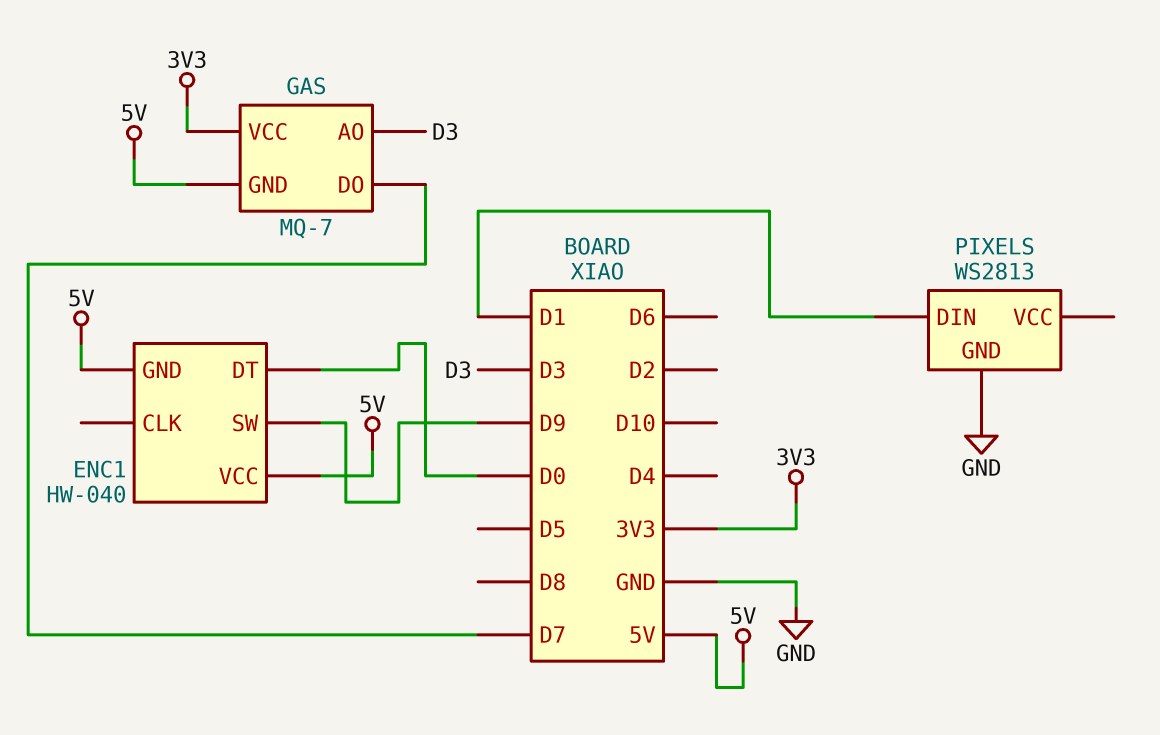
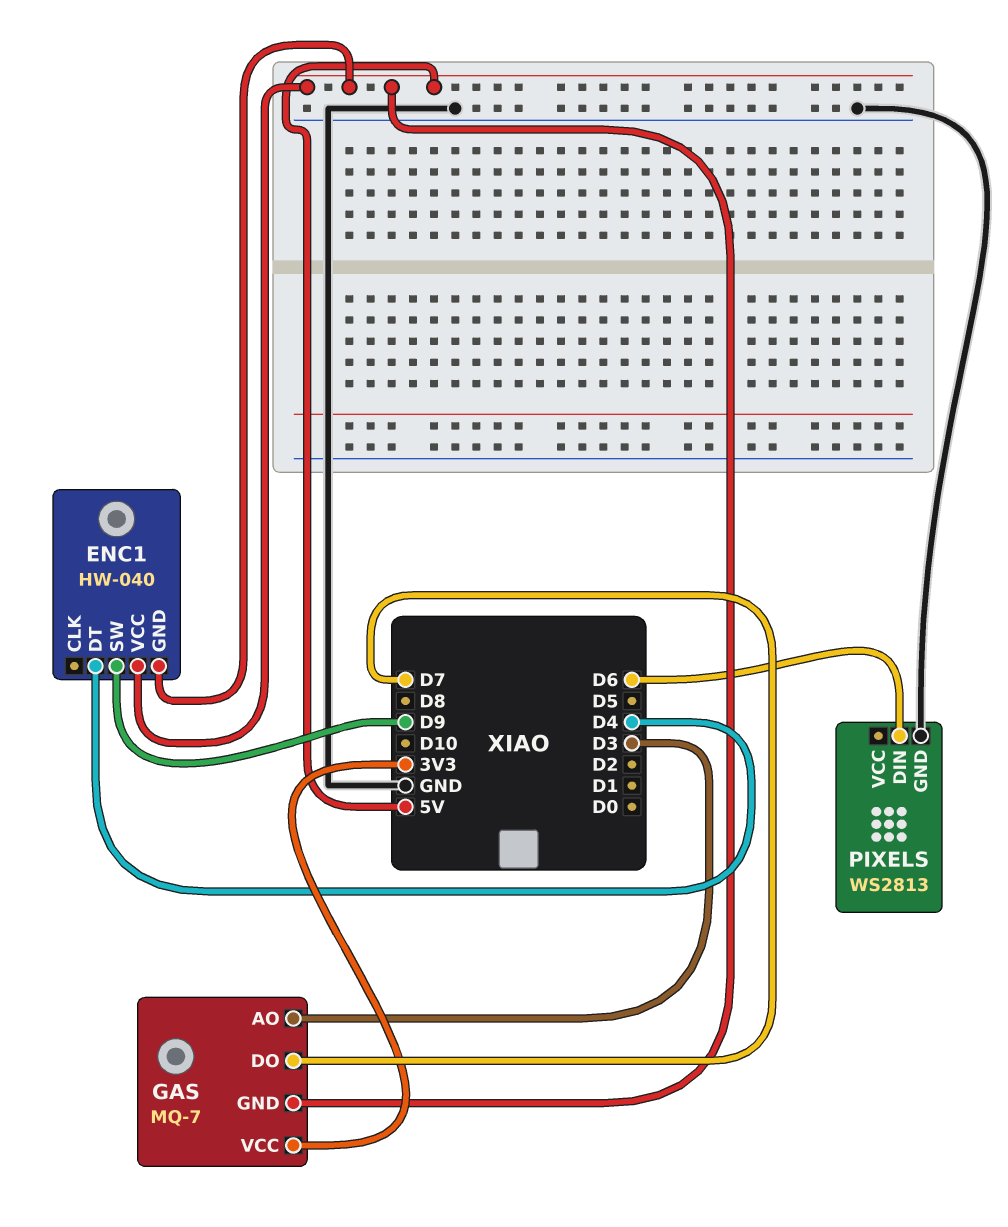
ENC1 pin DT: D0 -> D4
PIXELS pin DIN: D1 -> D6

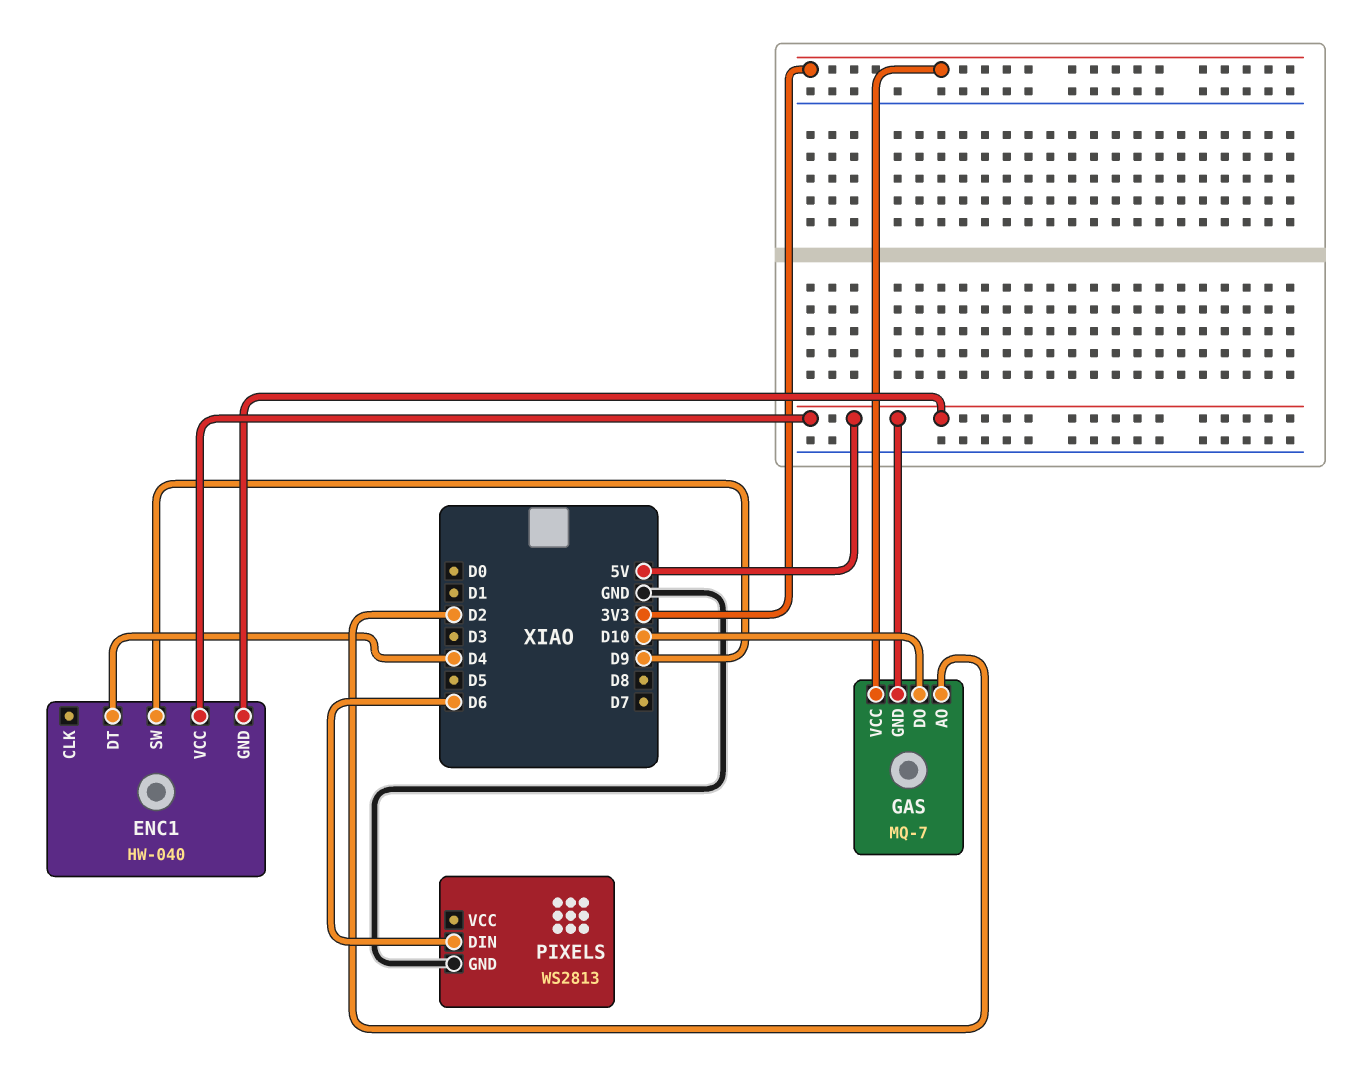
GAS pin AO: D3 -> D2
GAS pin DO: D7 -> D10

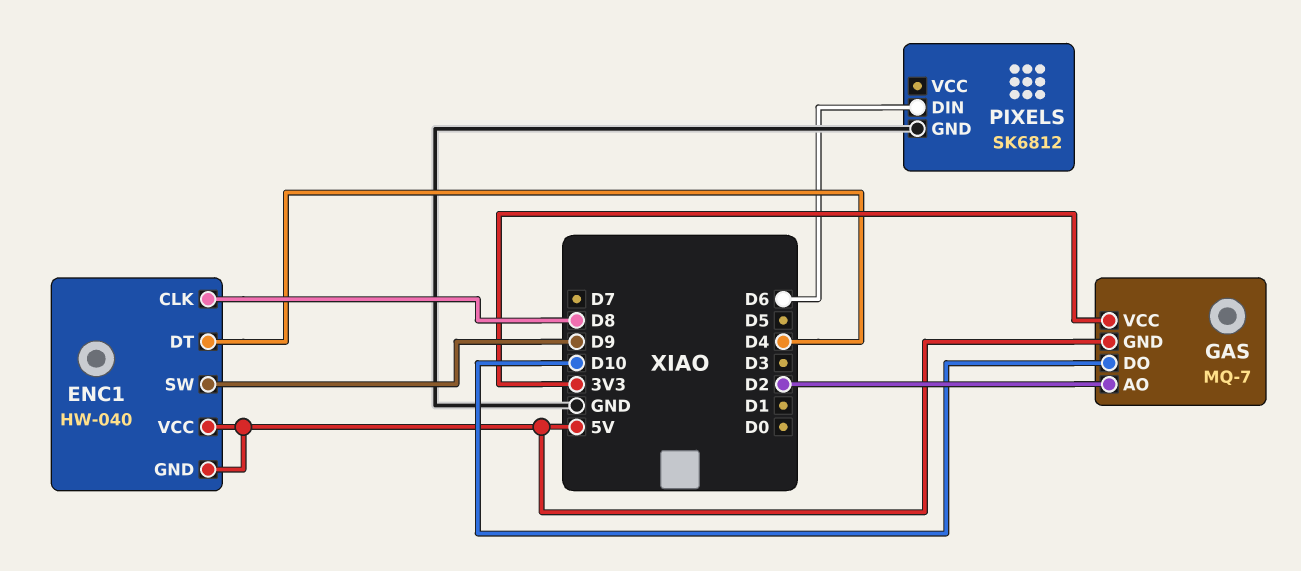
ENC1 pin CLK: none -> D8
PIXELS: WS2813 -> SK6812

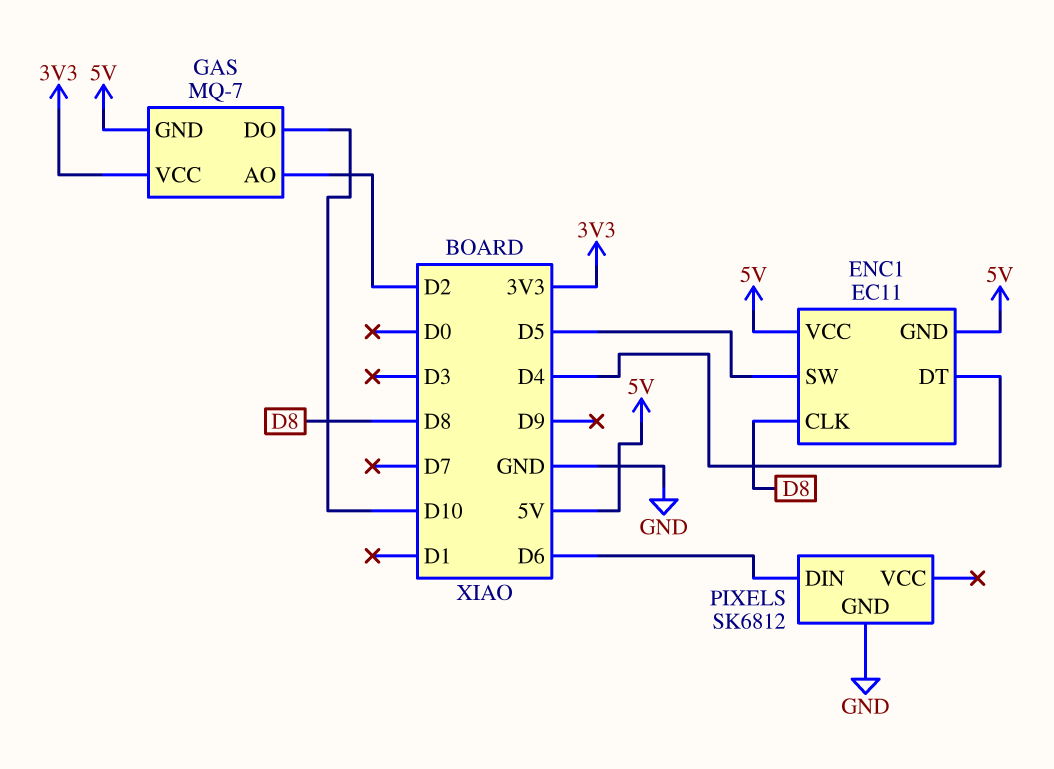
ENC1: HW-040 -> EC11
ENC1 pin SW: D9 -> D5

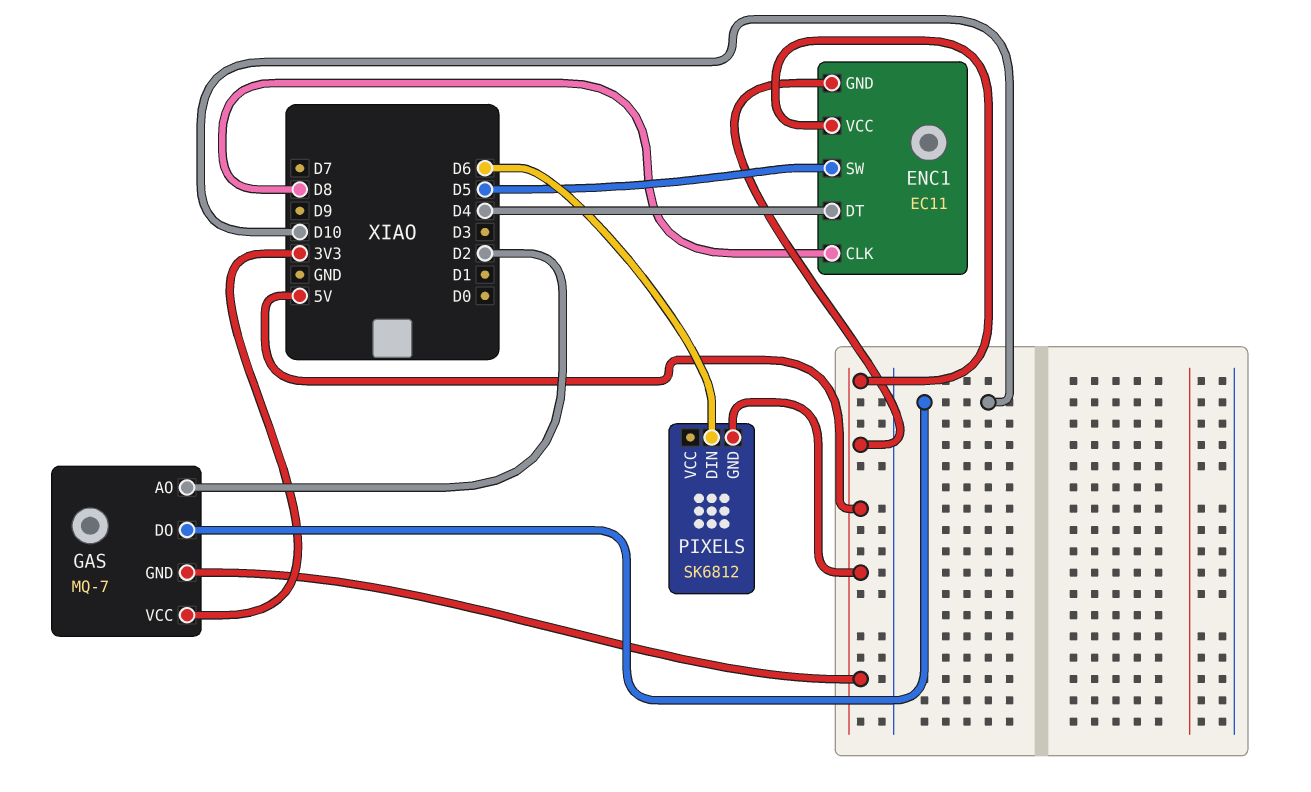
PIXELS pin GND: GND -> 5V

